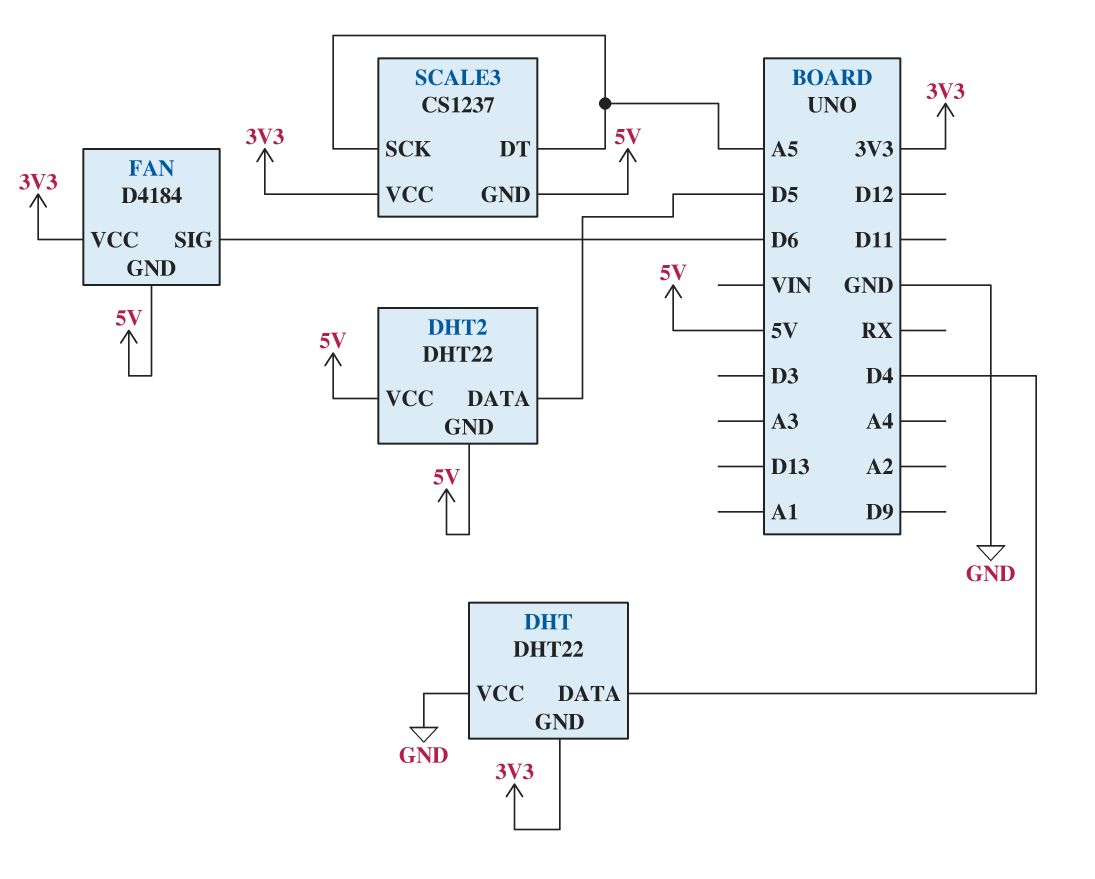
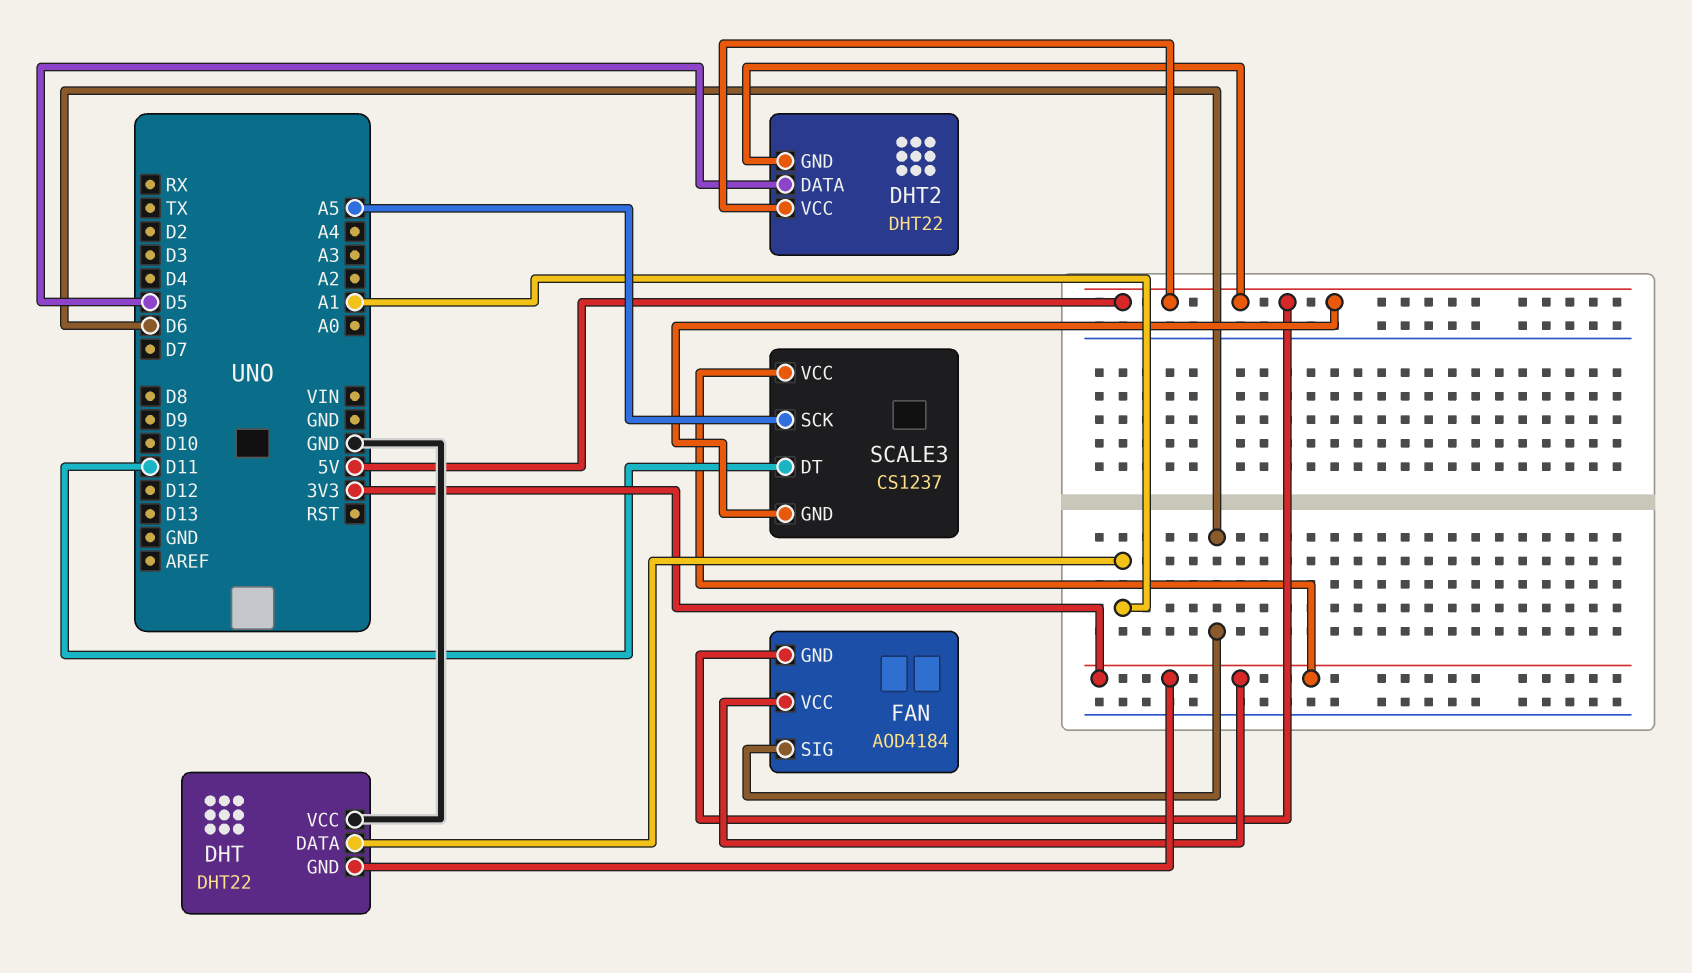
DHT pin DATA: D4 -> A1
FAN: D4184 -> AOD4184
SCALE3 pin DT: A5 -> D11

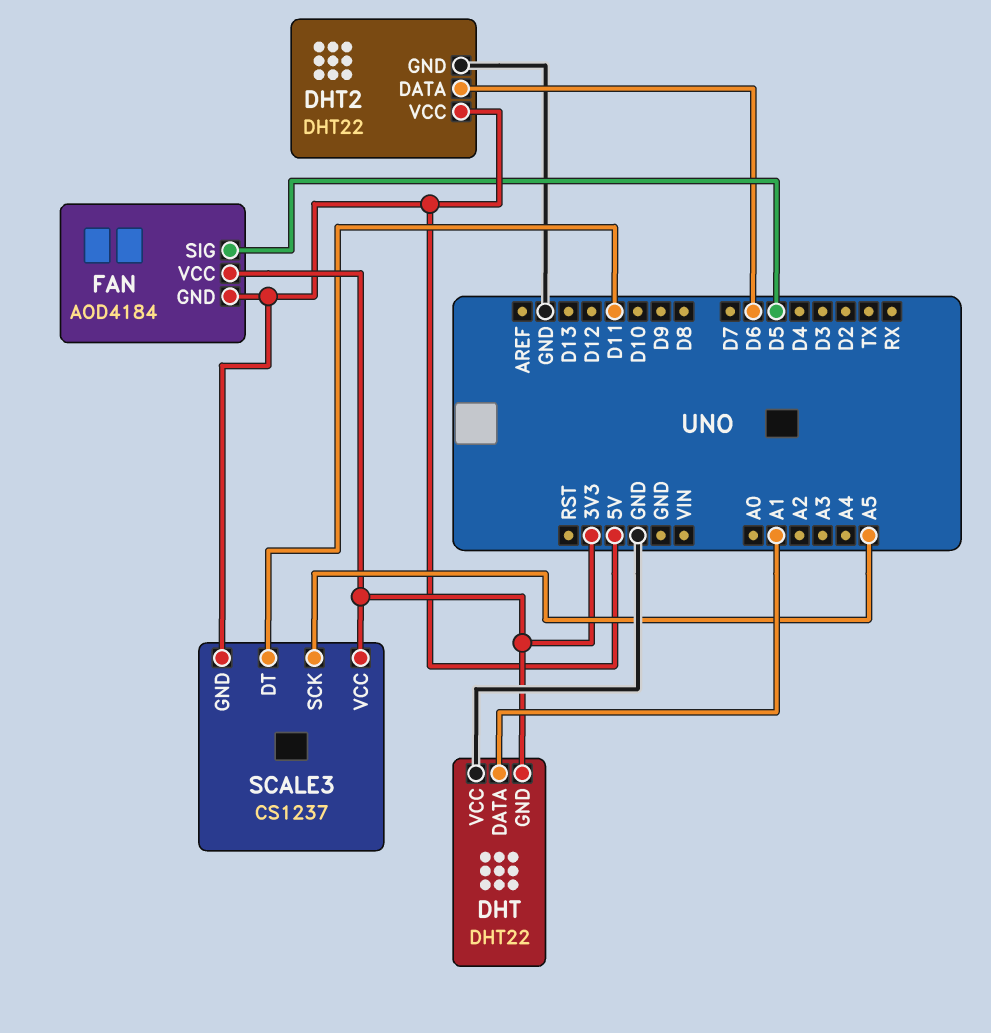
DHT2 pin DATA: D5 -> D6
DHT2 pin GND: 5V -> GND
FAN pin SIG: D6 -> D5

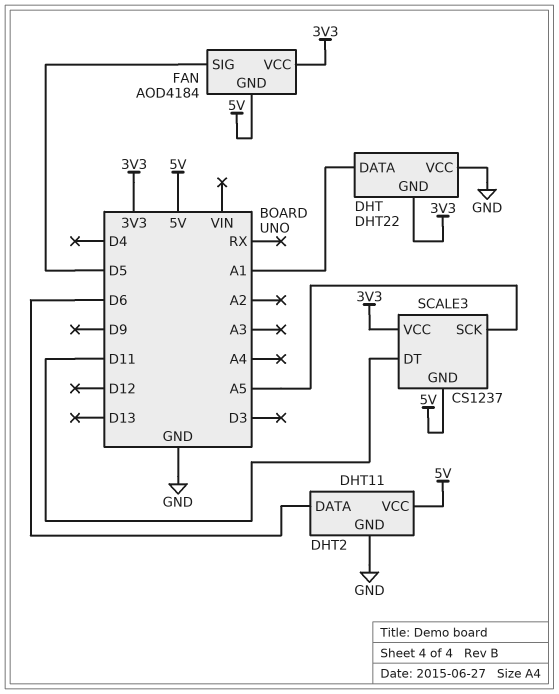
DHT2: DHT22 -> DHT11

